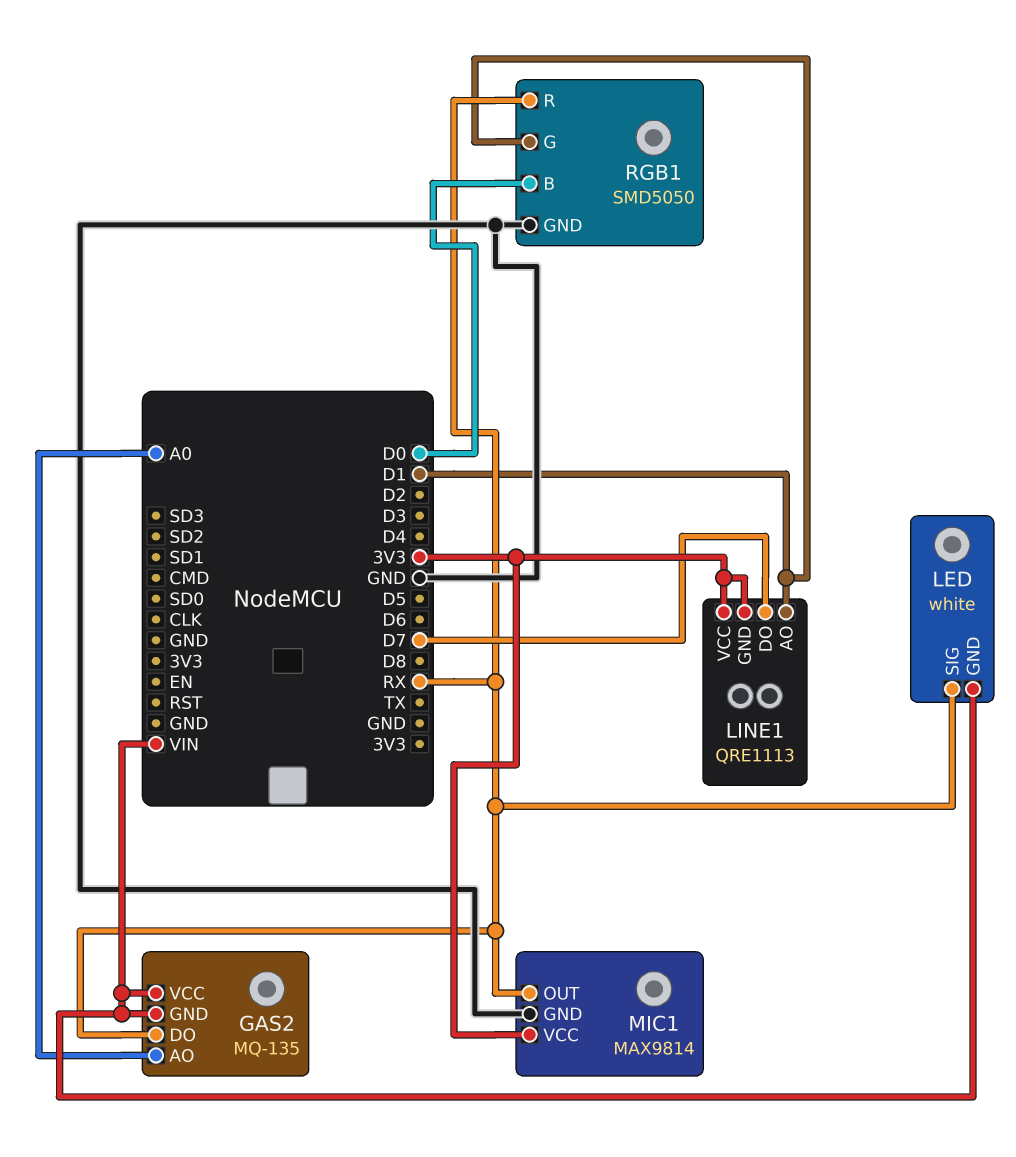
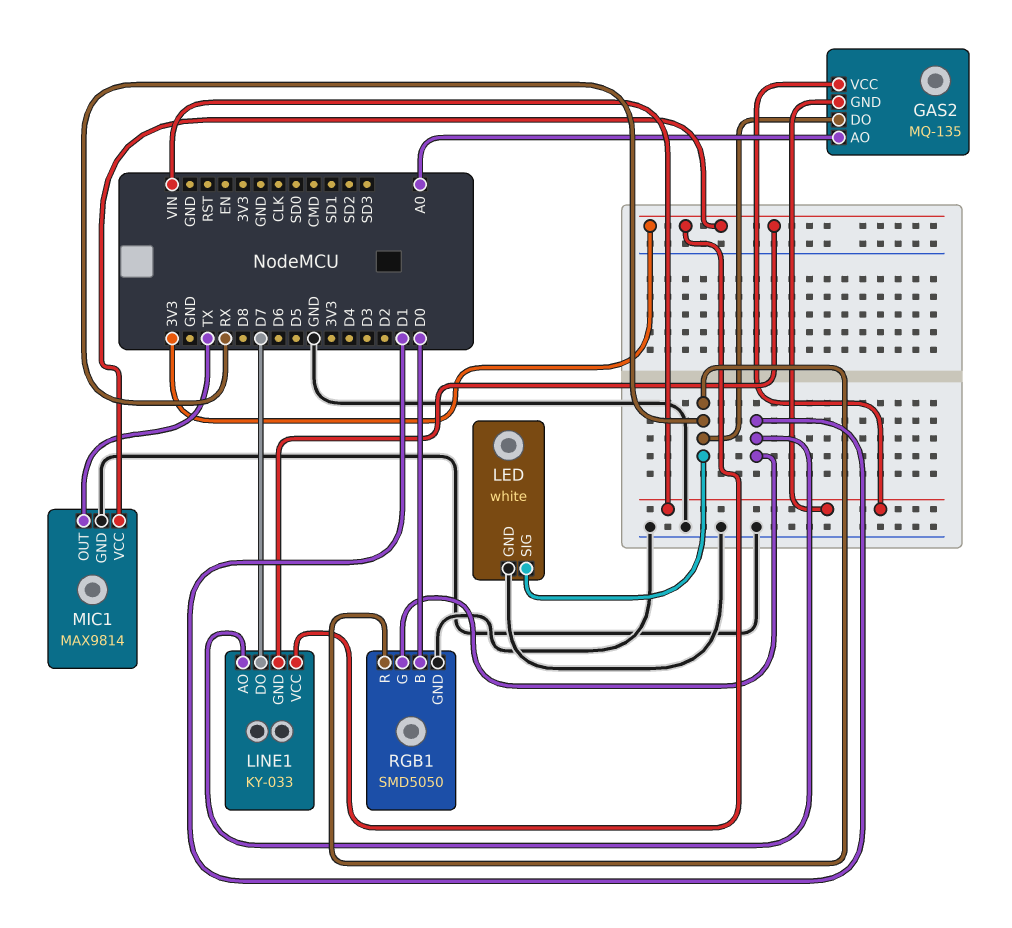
LED pin GND: VIN -> GND
LINE1: QRE1113 -> KY-033
MIC1 pin OUT: RX -> TX

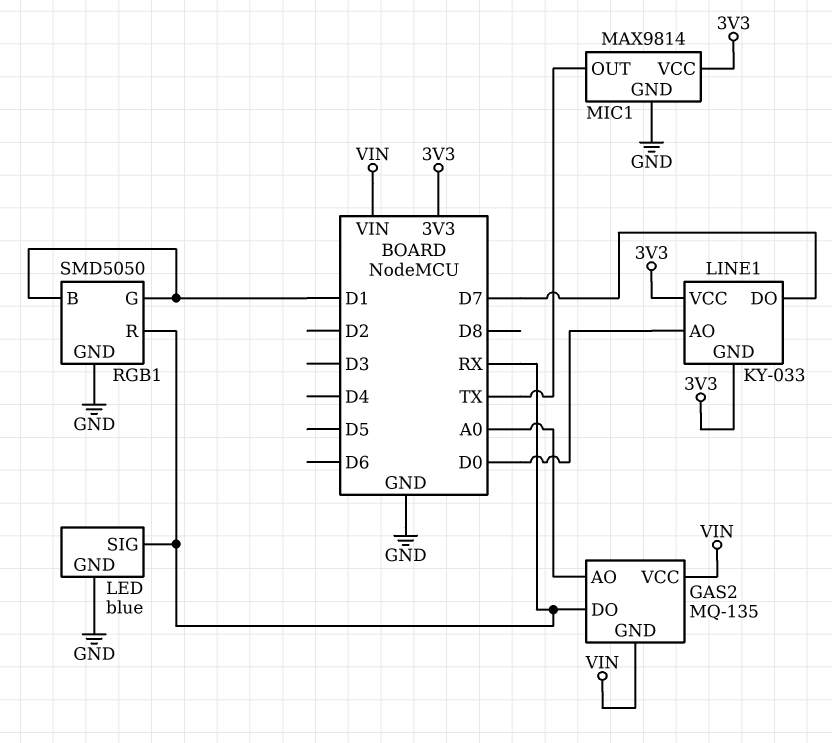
LED: white -> blue
LINE1 pin AO: D1 -> D0
RGB1 pin B: D0 -> D1

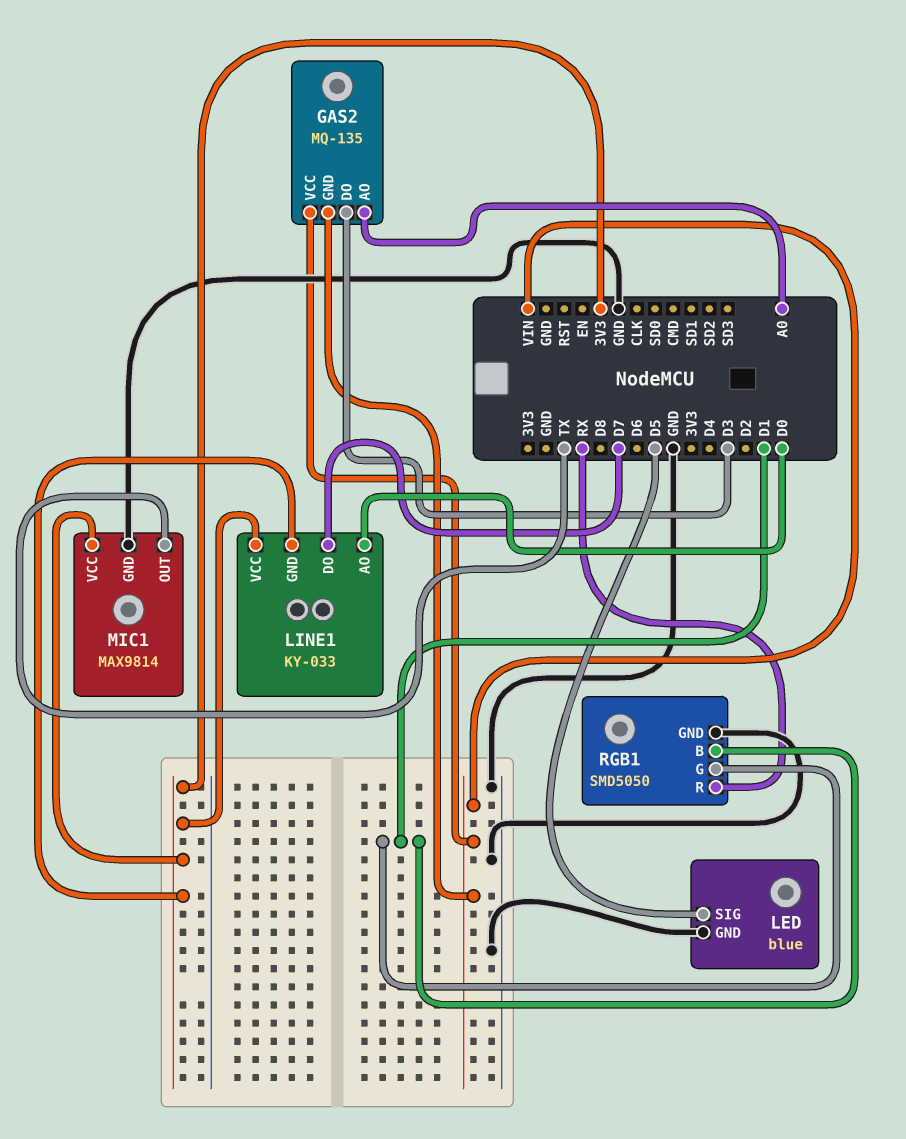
GAS2 pin DO: RX -> D3
LED pin SIG: RX -> D5

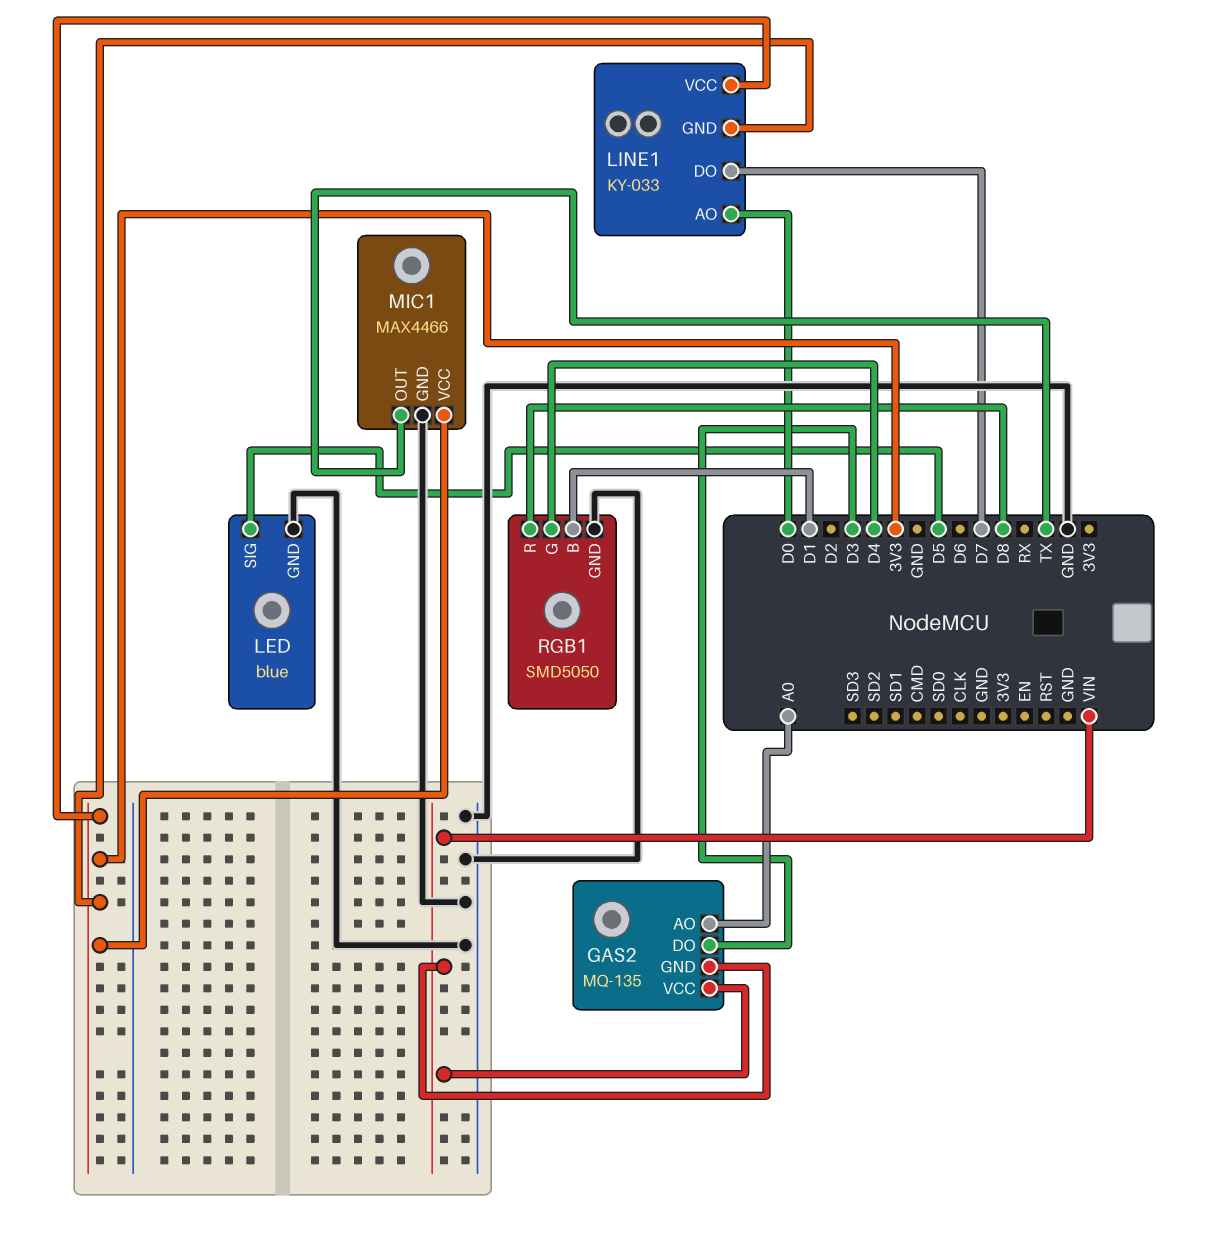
MIC1: MAX9814 -> MAX4466
RGB1 pin G: D1 -> D4
RGB1 pin R: RX -> D8

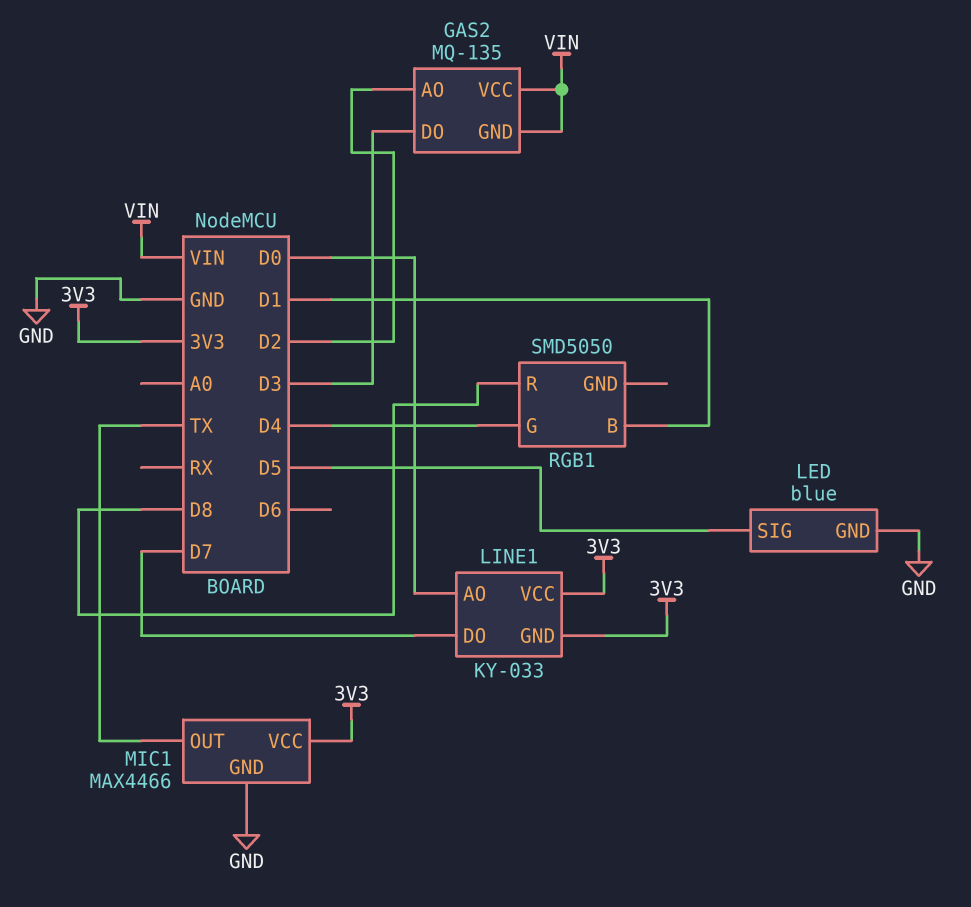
GAS2 pin AO: A0 -> D2
RGB1 pin GND: GND -> none

